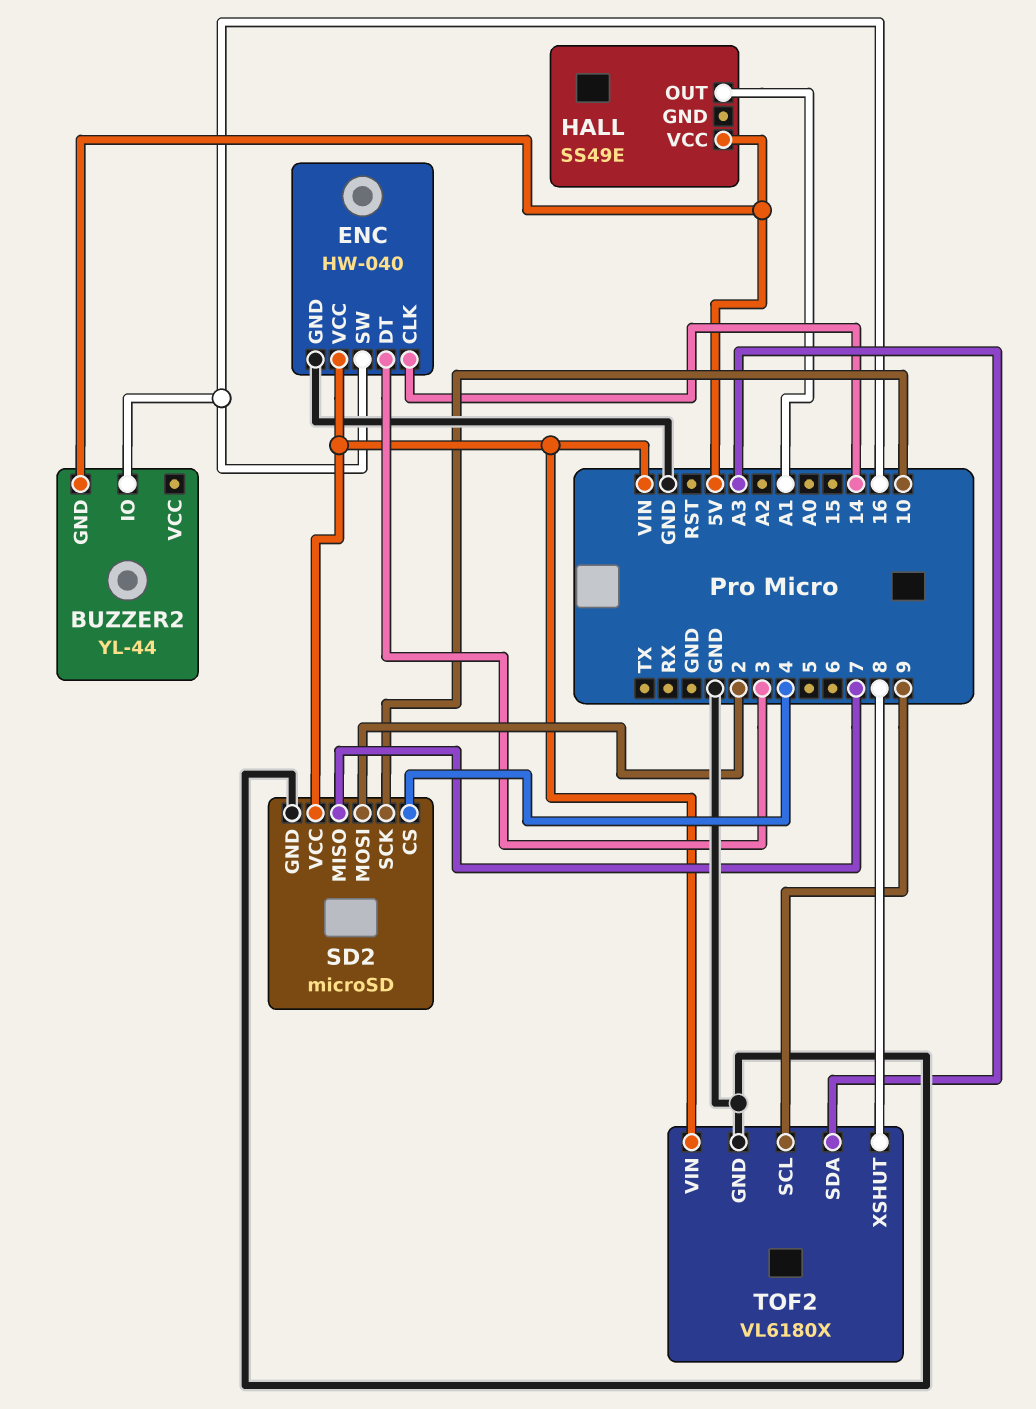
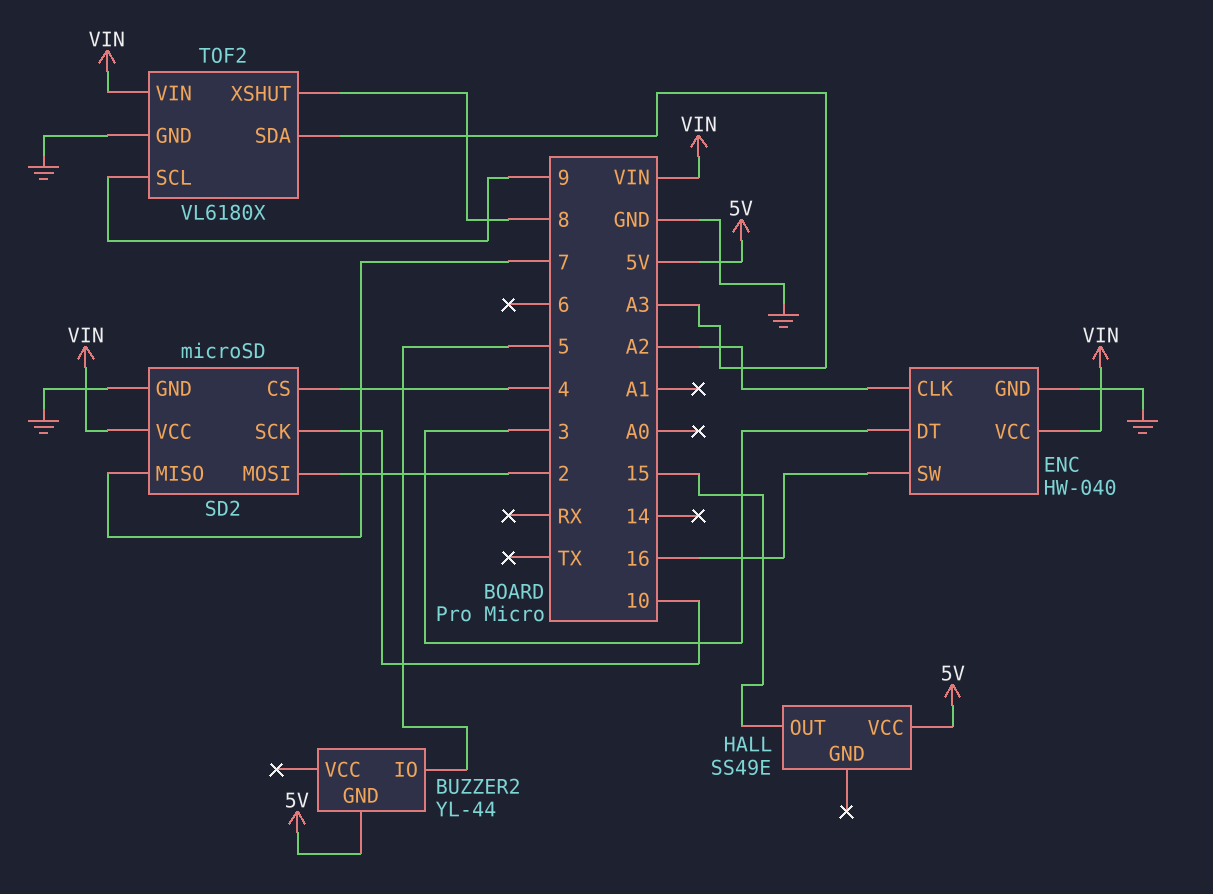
BUZZER2 pin IO: 16 -> 5
ENC pin CLK: 14 -> A2
HALL pin OUT: A1 -> 15

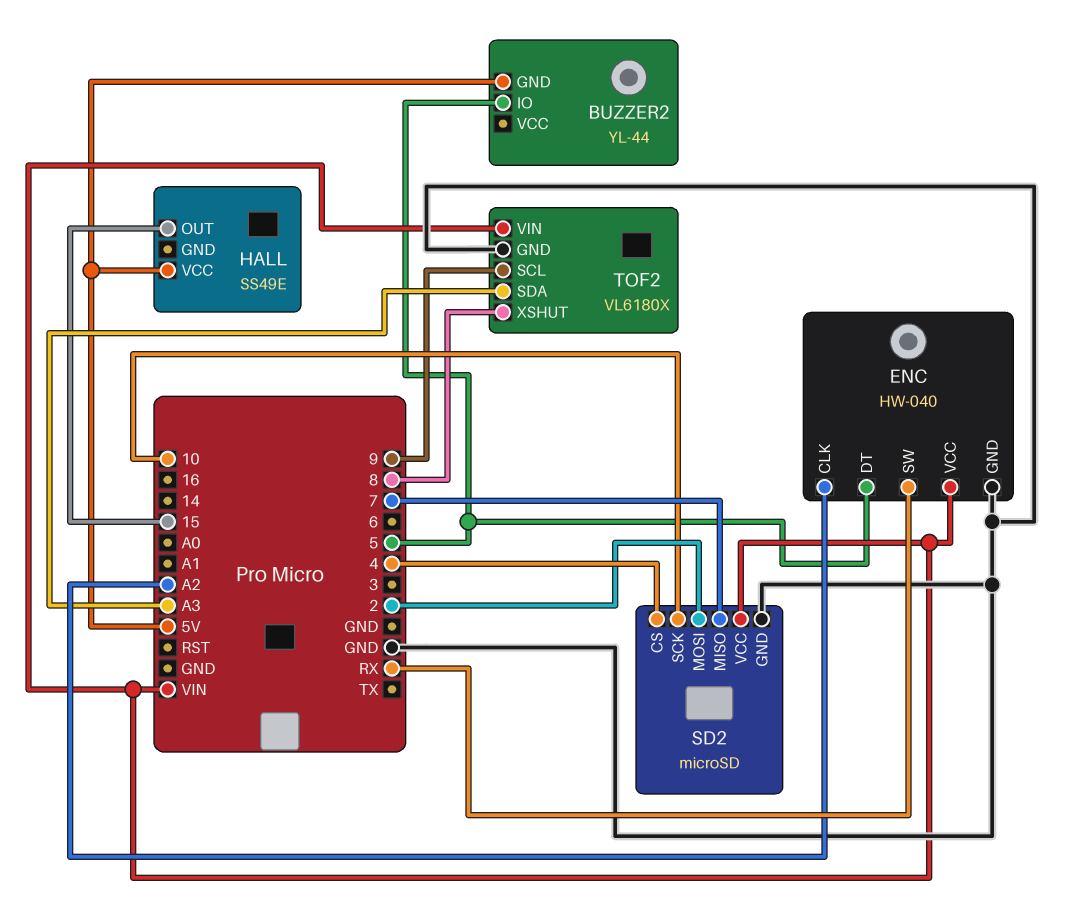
ENC pin DT: 3 -> 5
ENC pin SW: 16 -> RX

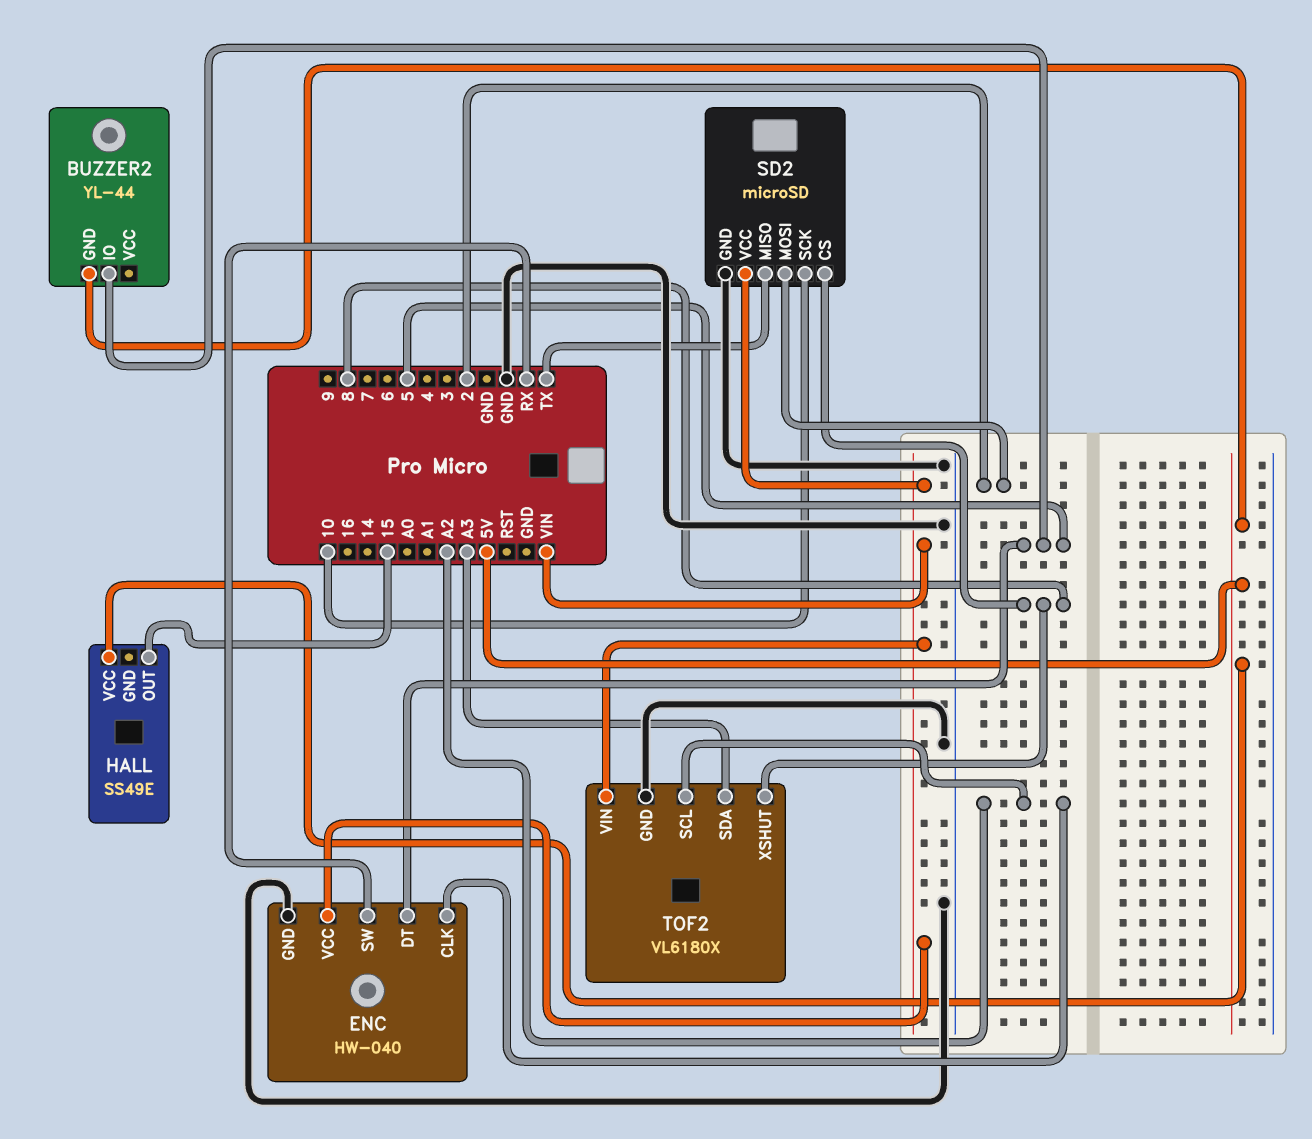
SD2 pin CS: 4 -> 8
SD2 pin MISO: 7 -> TX
TOF2 pin SCL: 9 -> A2

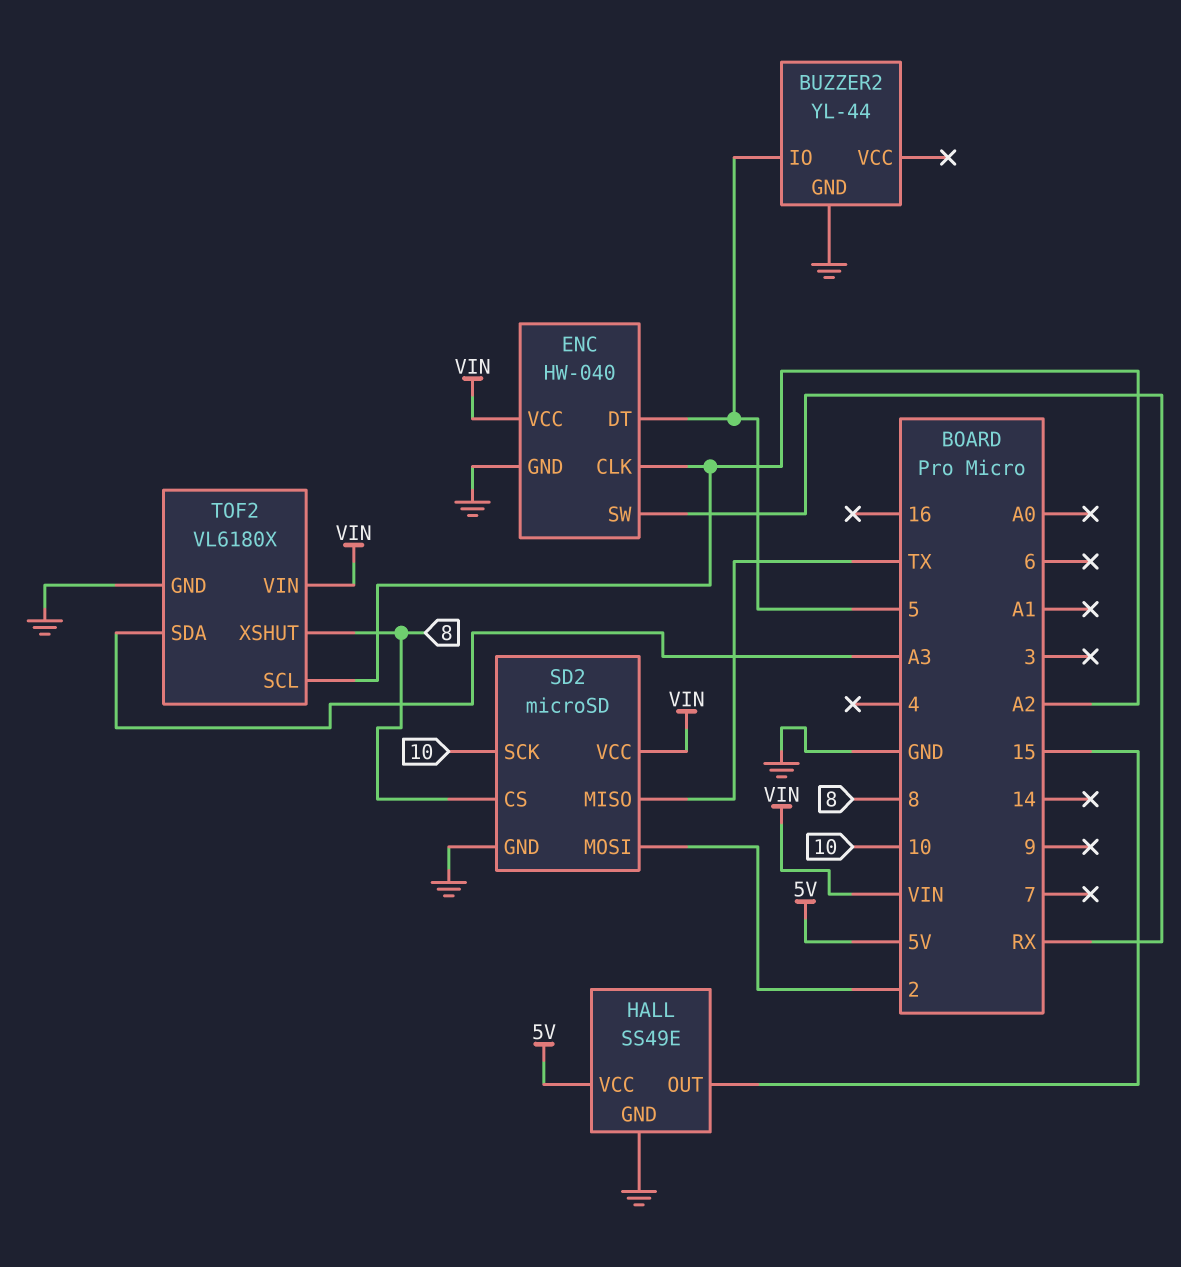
BUZZER2 pin GND: 5V -> GND
HALL pin GND: none -> GND

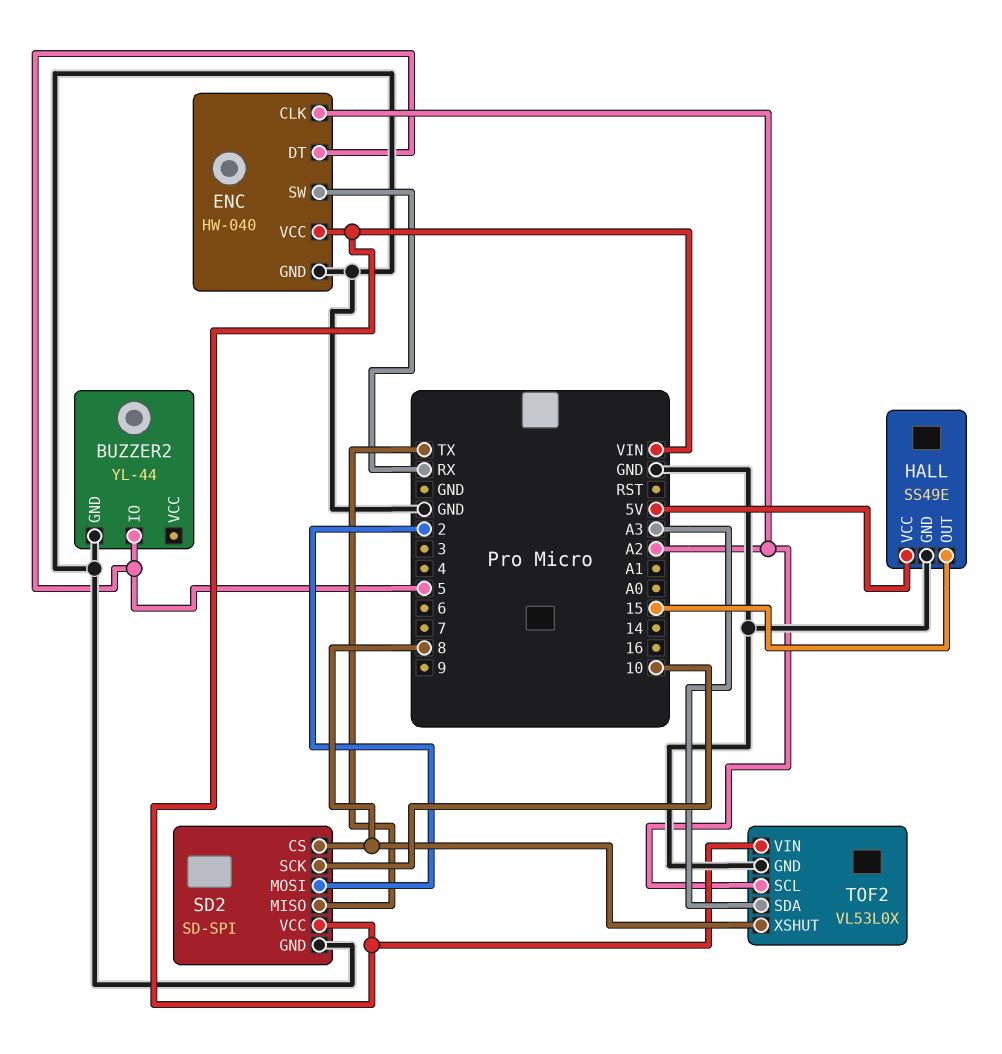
SD2: microSD -> SD-SPI
TOF2: VL6180X -> VL53L0X

